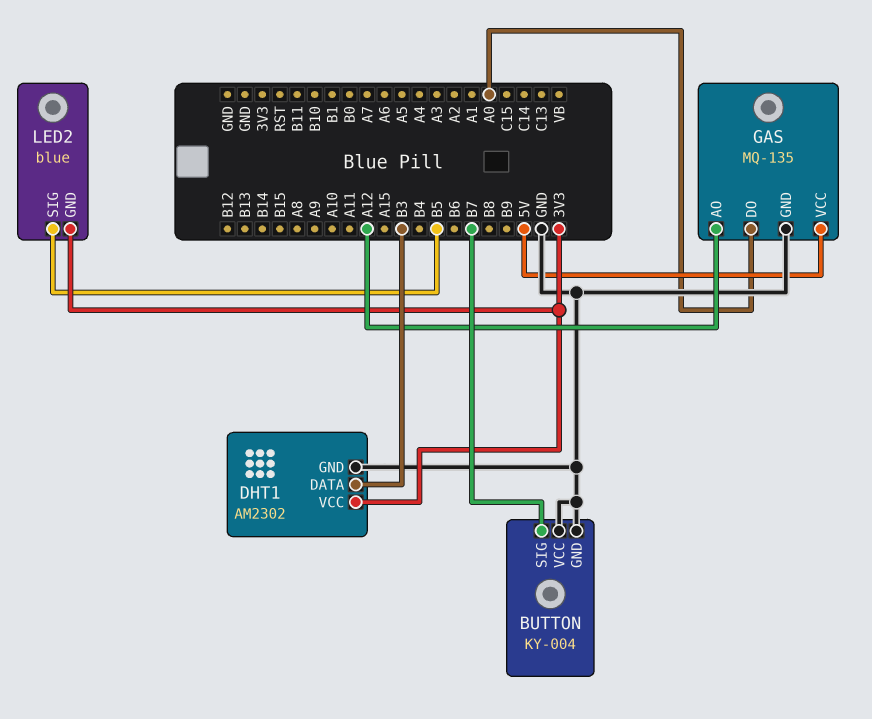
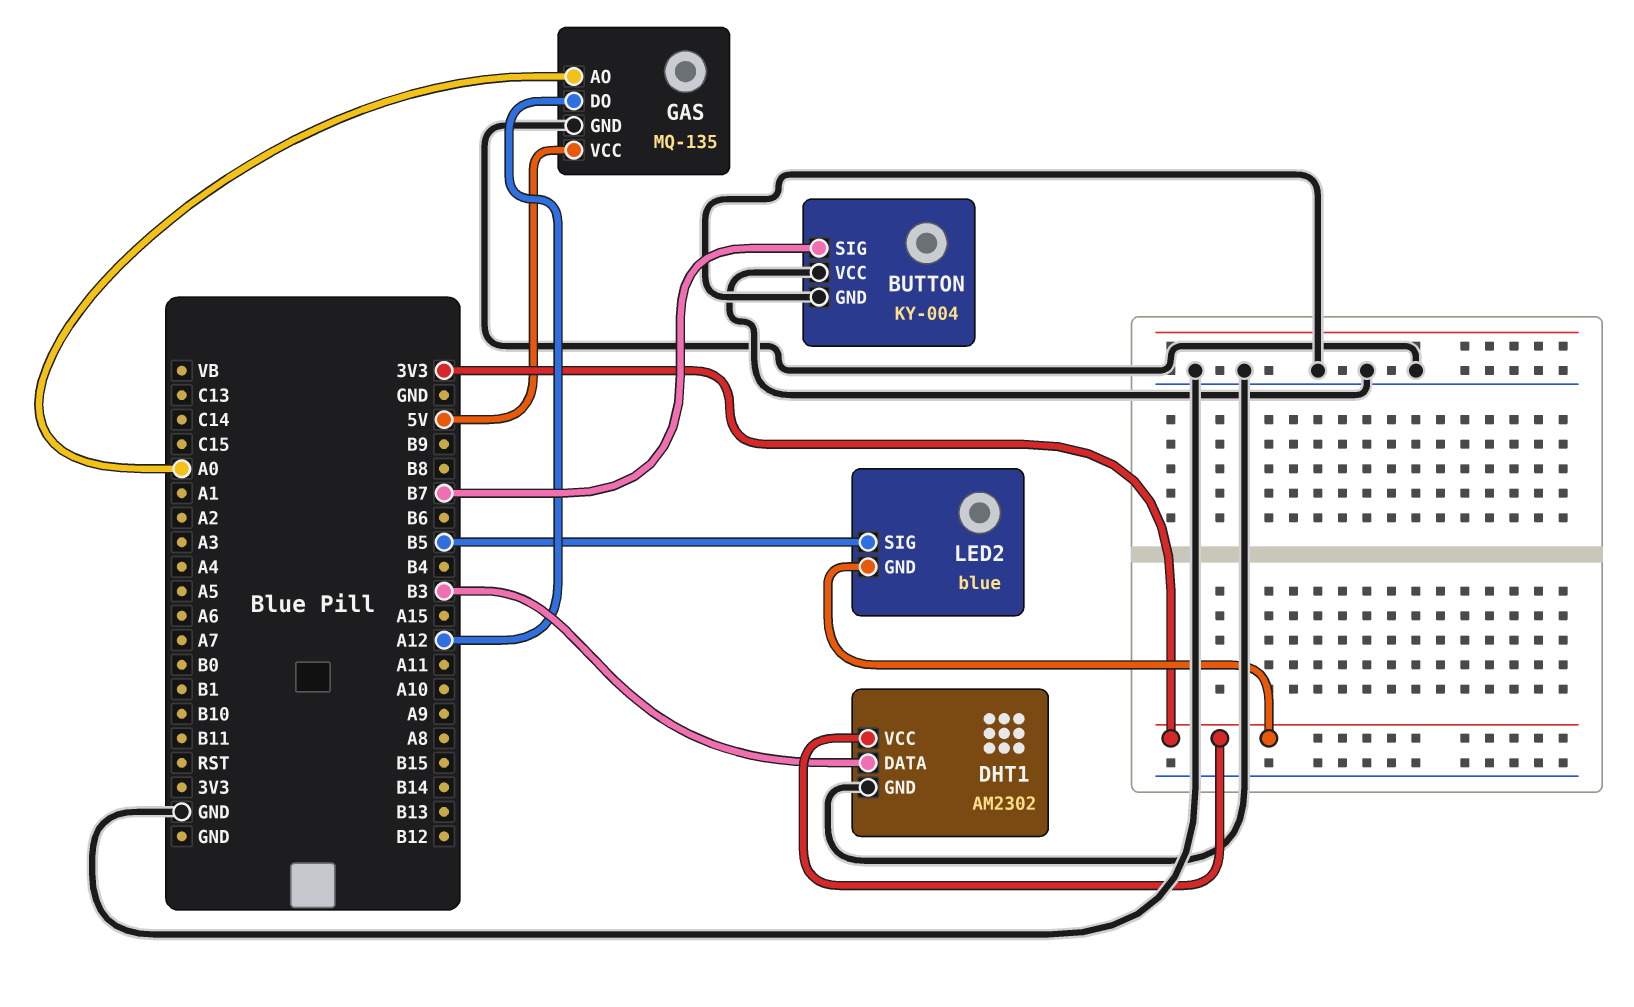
GAS pin AO: A12 -> A0
GAS pin DO: A0 -> A12

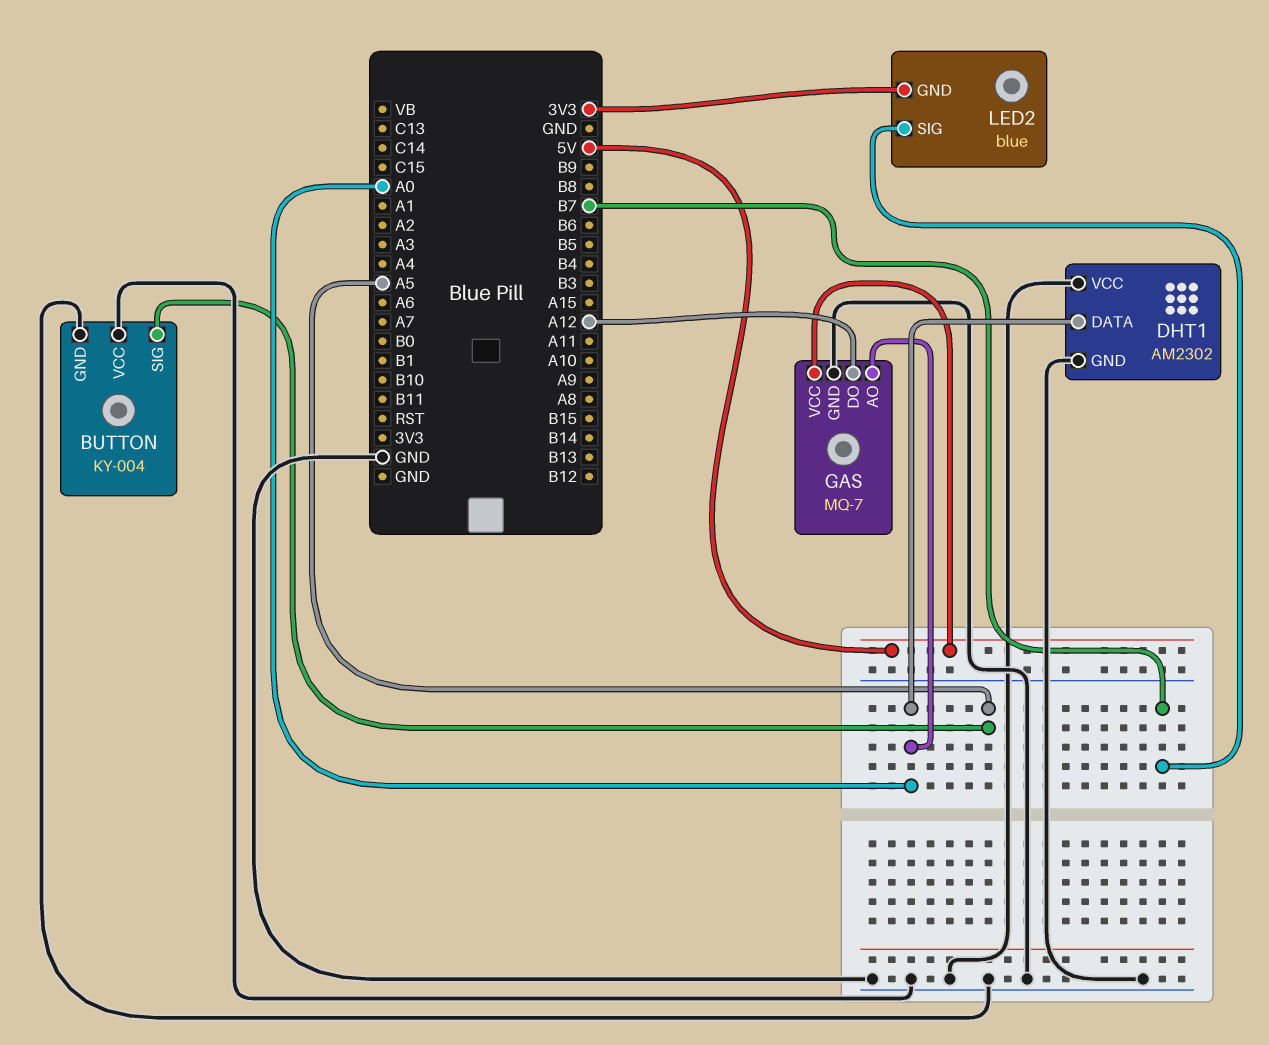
BUTTON pin SIG: B7 -> A5
DHT1 pin DATA: B3 -> A0
DHT1 pin VCC: 3V3 -> GND
GAS: MQ-135 -> MQ-7
LED2 pin SIG: B5 -> B7

